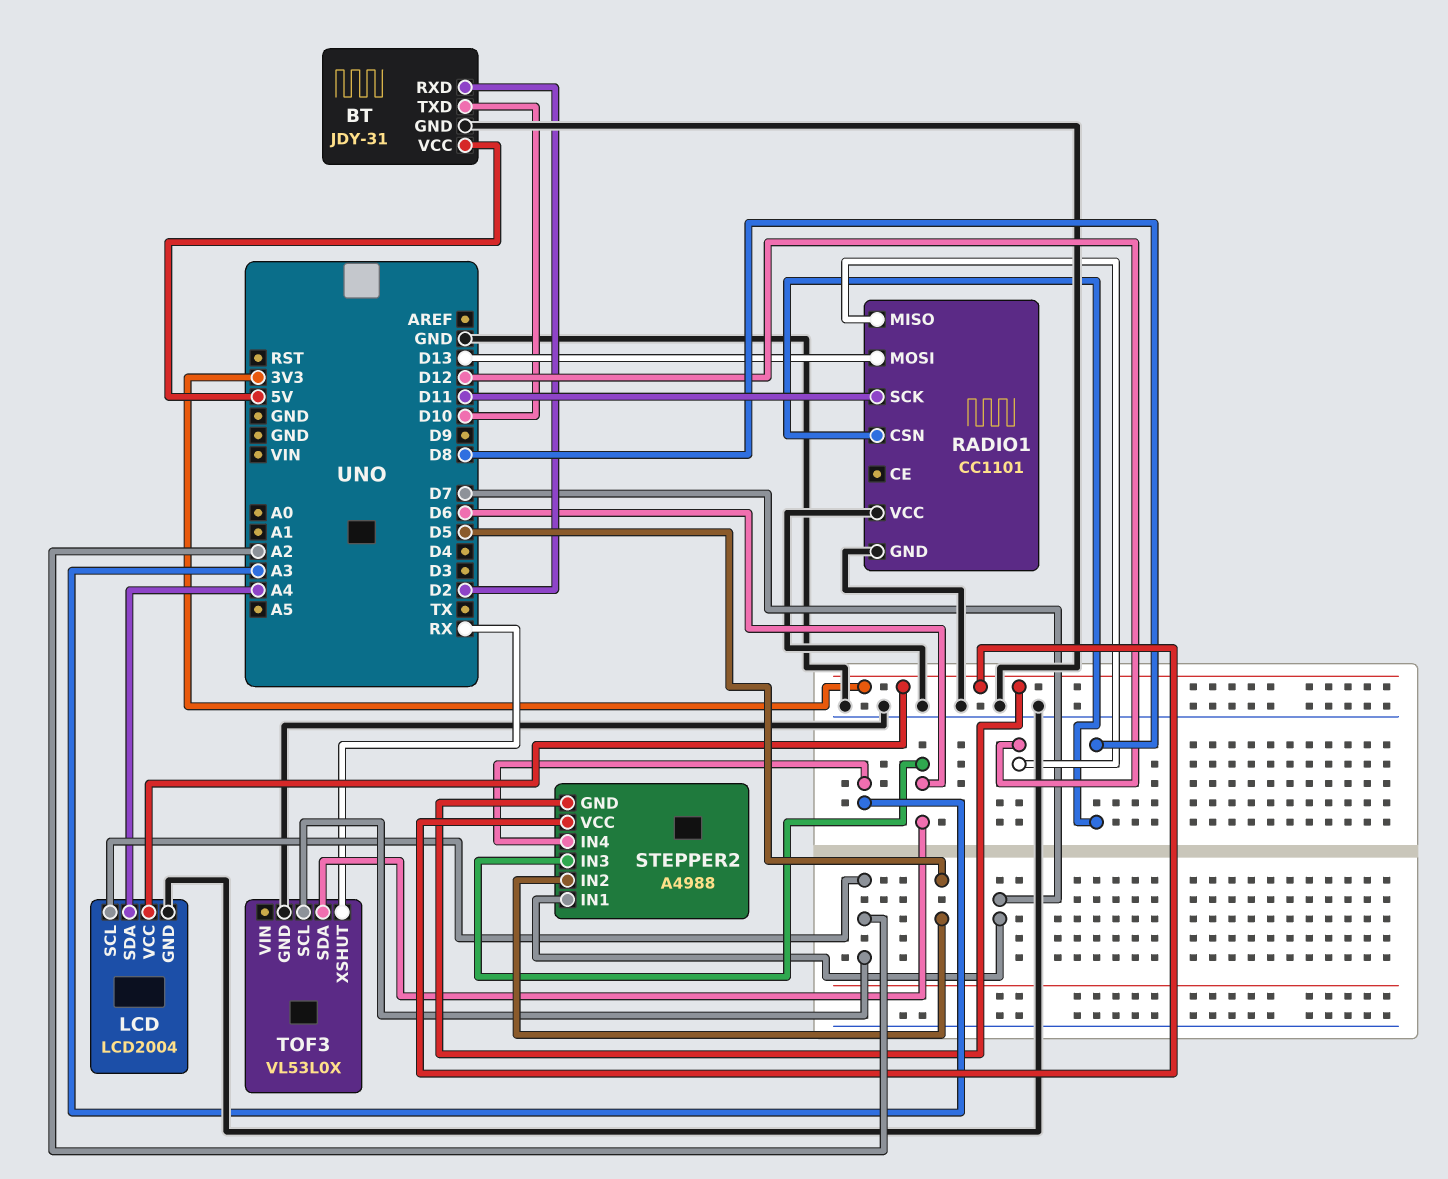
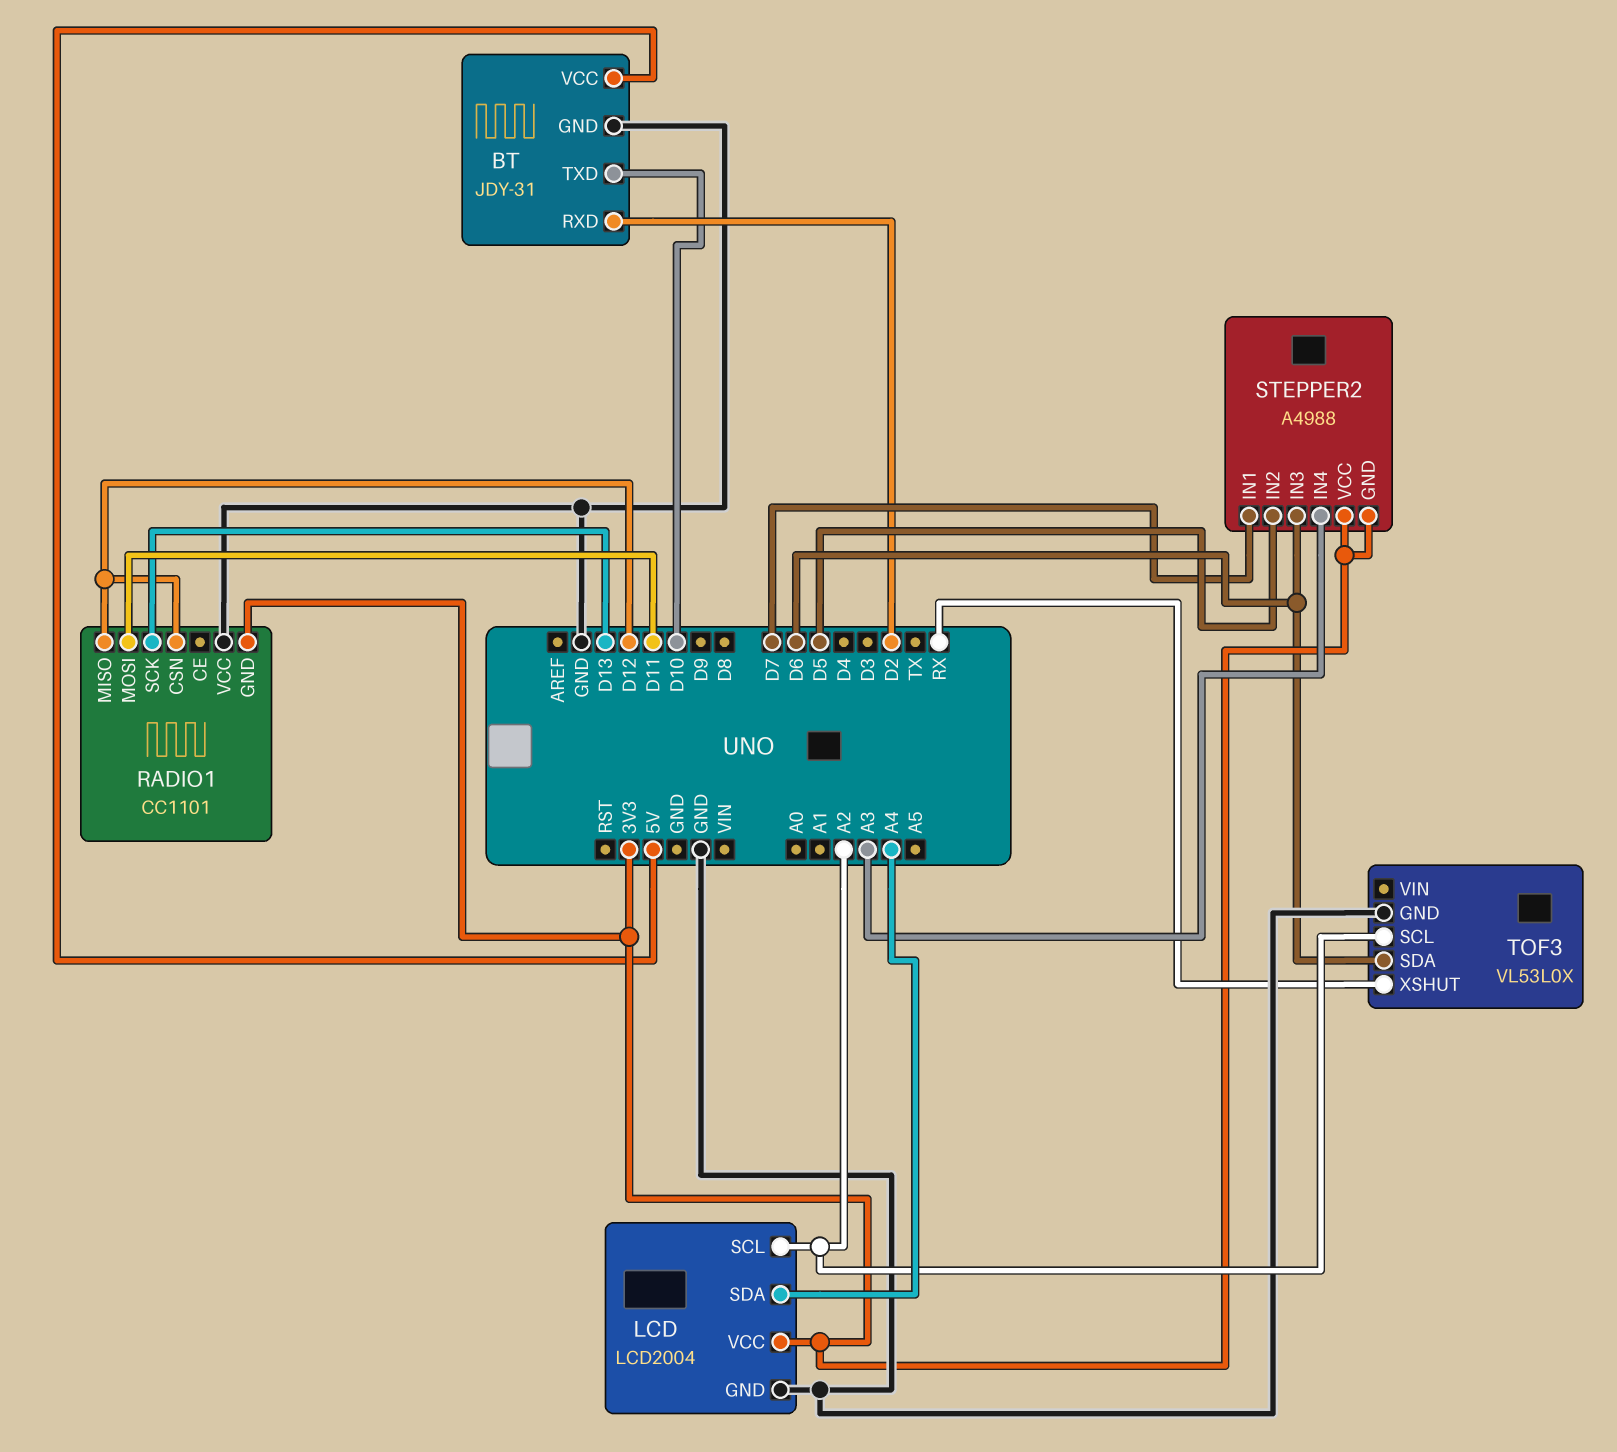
RADIO1 pin CSN: D8 -> D12
RADIO1 pin GND: GND -> 3V3
RADIO1 pin MOSI: D13 -> D11
RADIO1 pin SCK: D11 -> D13

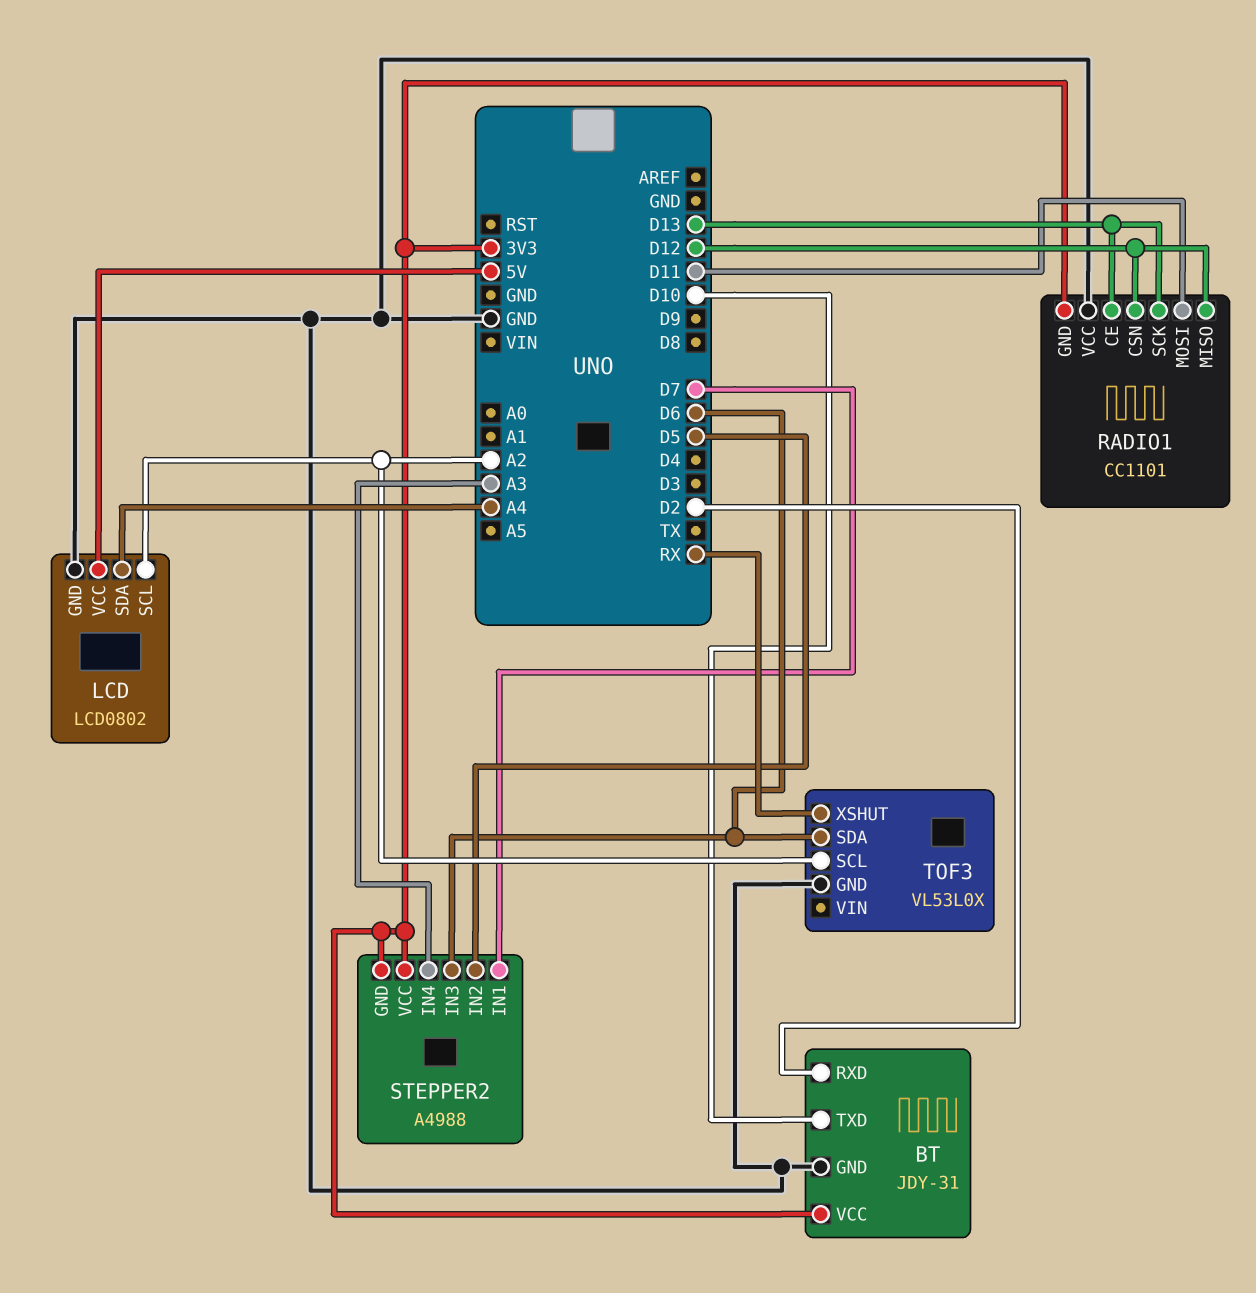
BT pin VCC: 5V -> 3V3
LCD: LCD2004 -> LCD0802
LCD pin VCC: 3V3 -> 5V
RADIO1 pin CE: none -> D13

